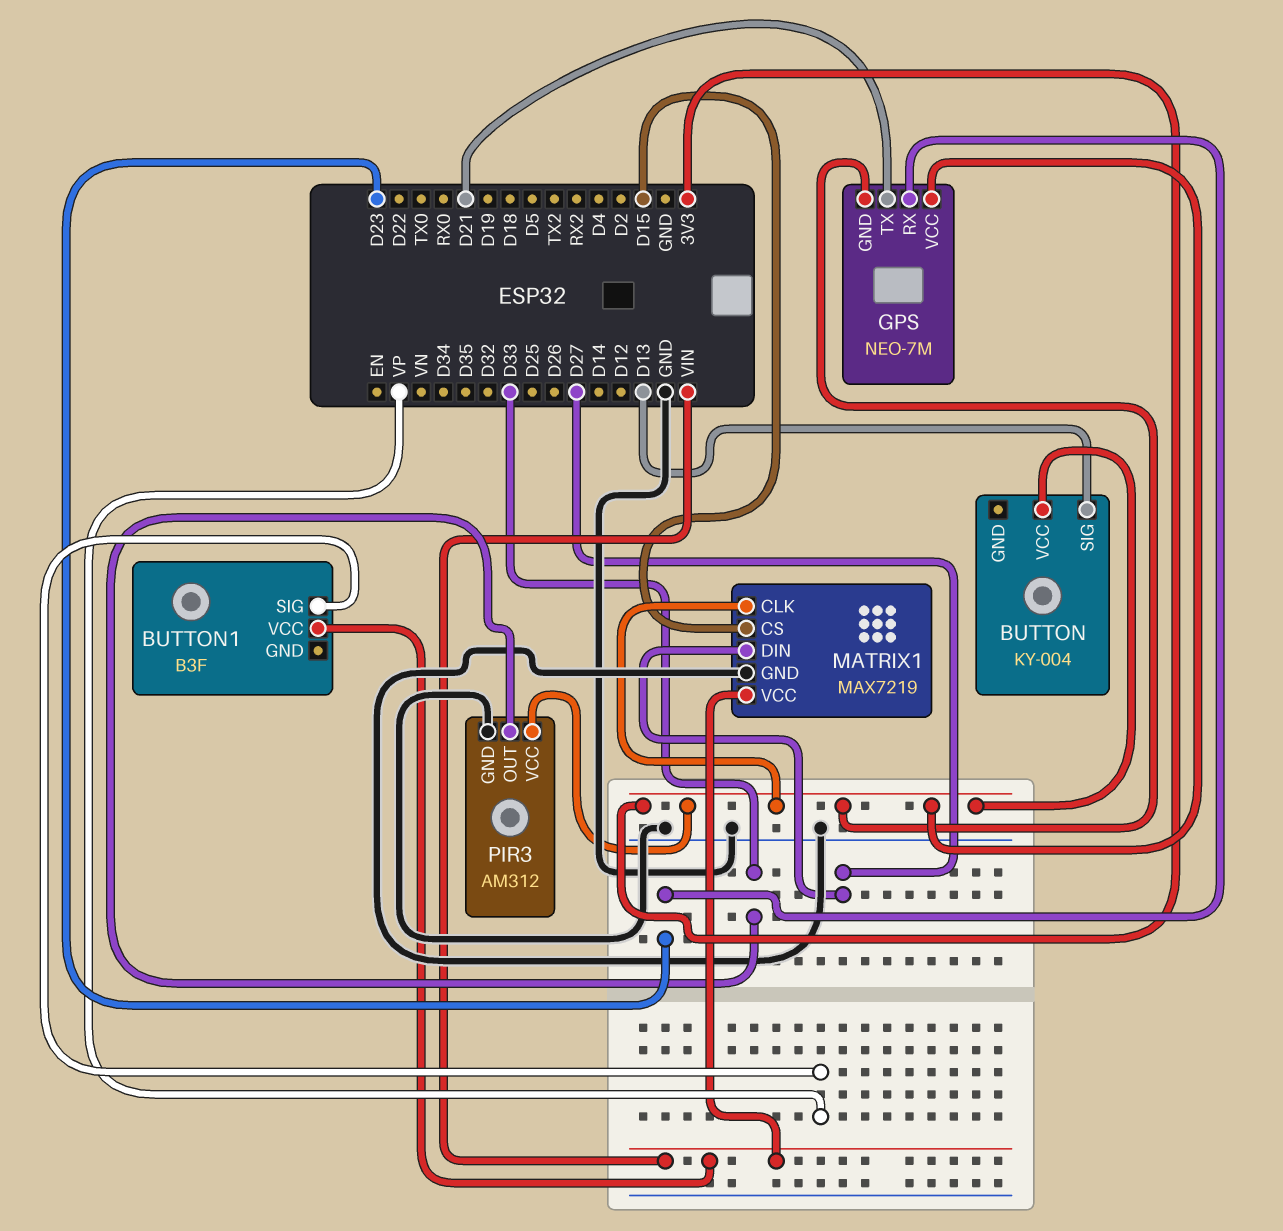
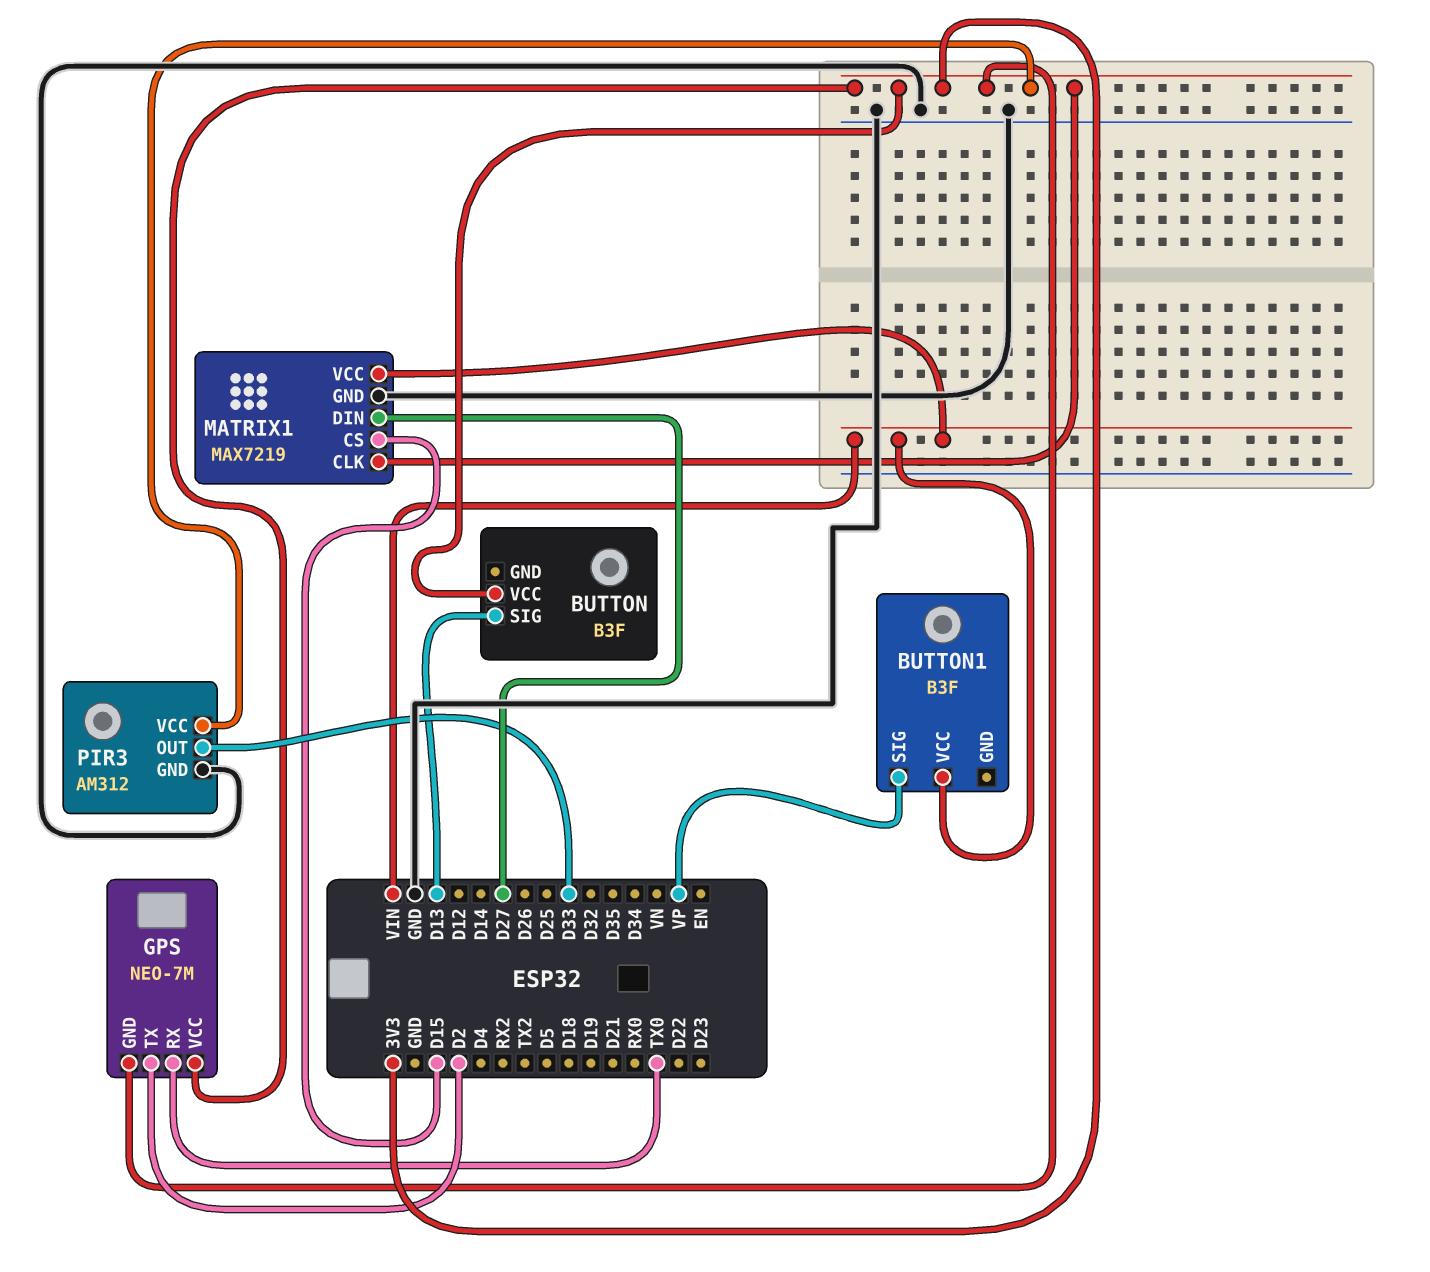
BUTTON: KY-004 -> B3F
GPS pin RX: D23 -> TX0
GPS pin TX: D21 -> D2

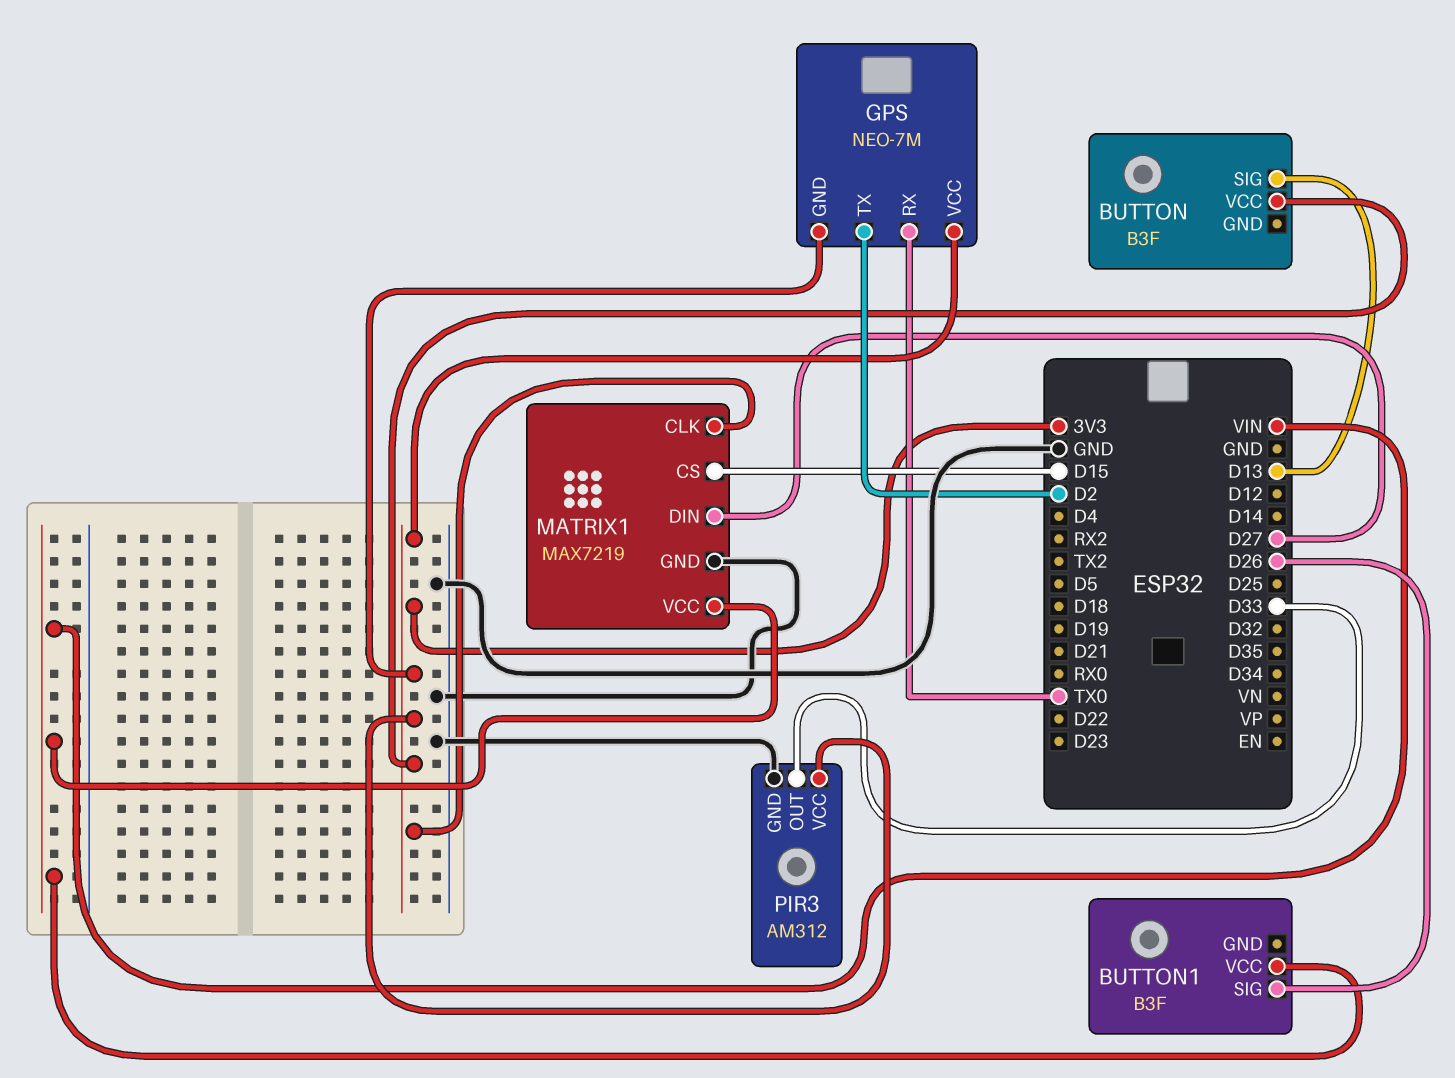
BUTTON1 pin SIG: VP -> D26

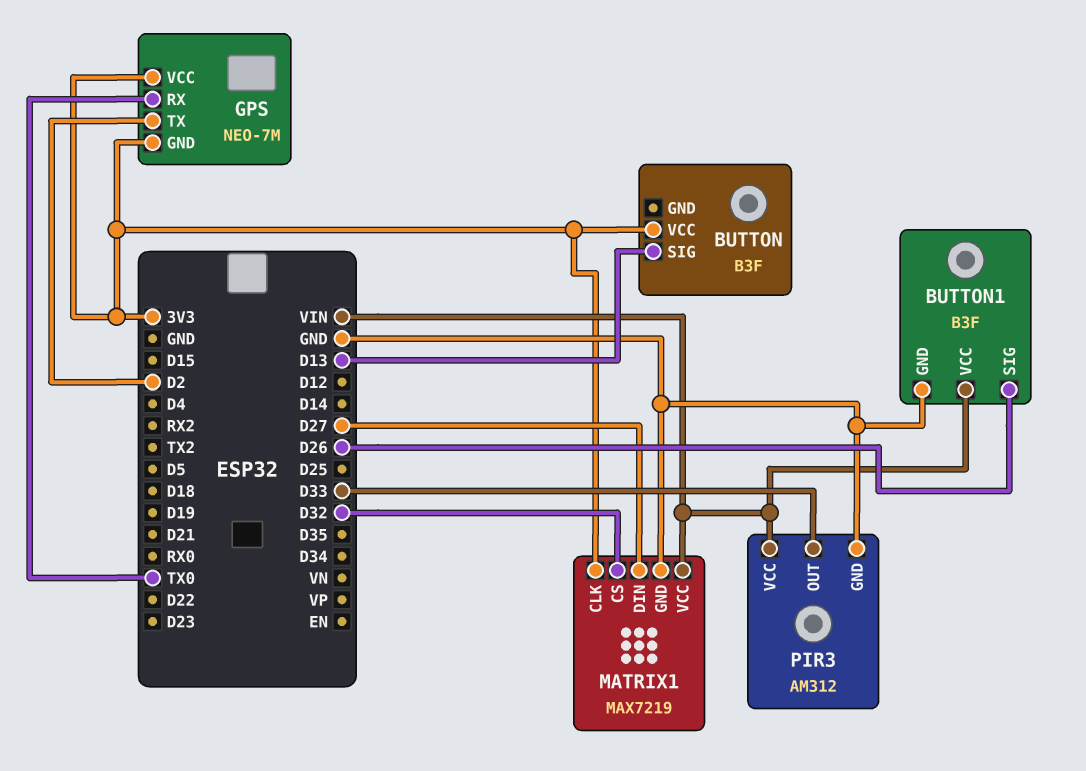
BUTTON1 pin GND: none -> GND
MATRIX1 pin CS: D15 -> D32
PIR3 pin VCC: 3V3 -> VIN

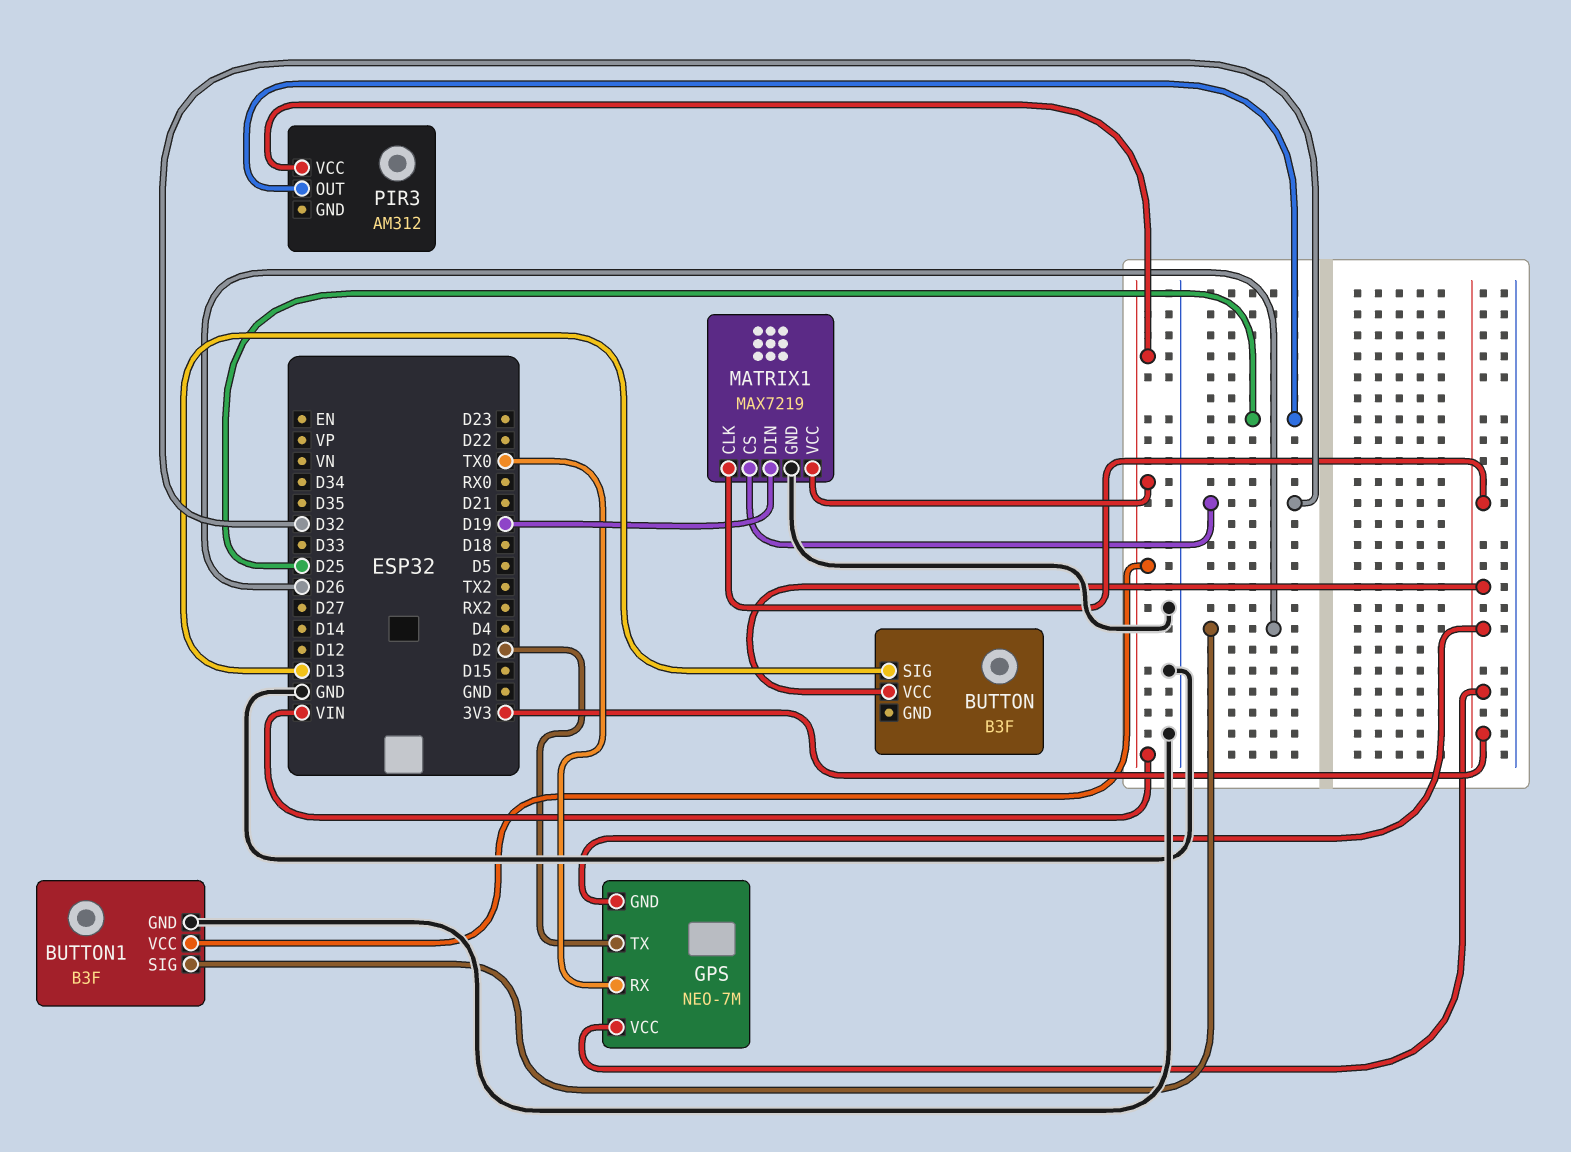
MATRIX1 pin DIN: D27 -> D19
PIR3 pin GND: GND -> none
PIR3 pin OUT: D33 -> D25

